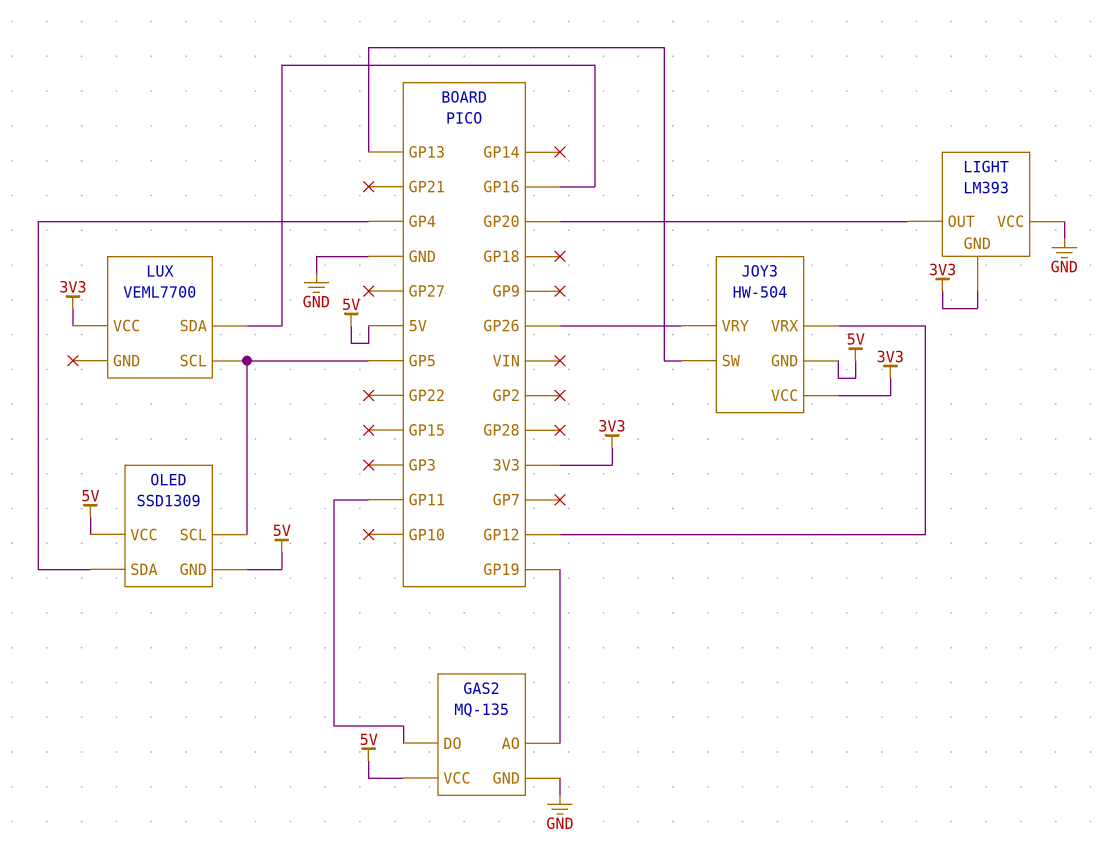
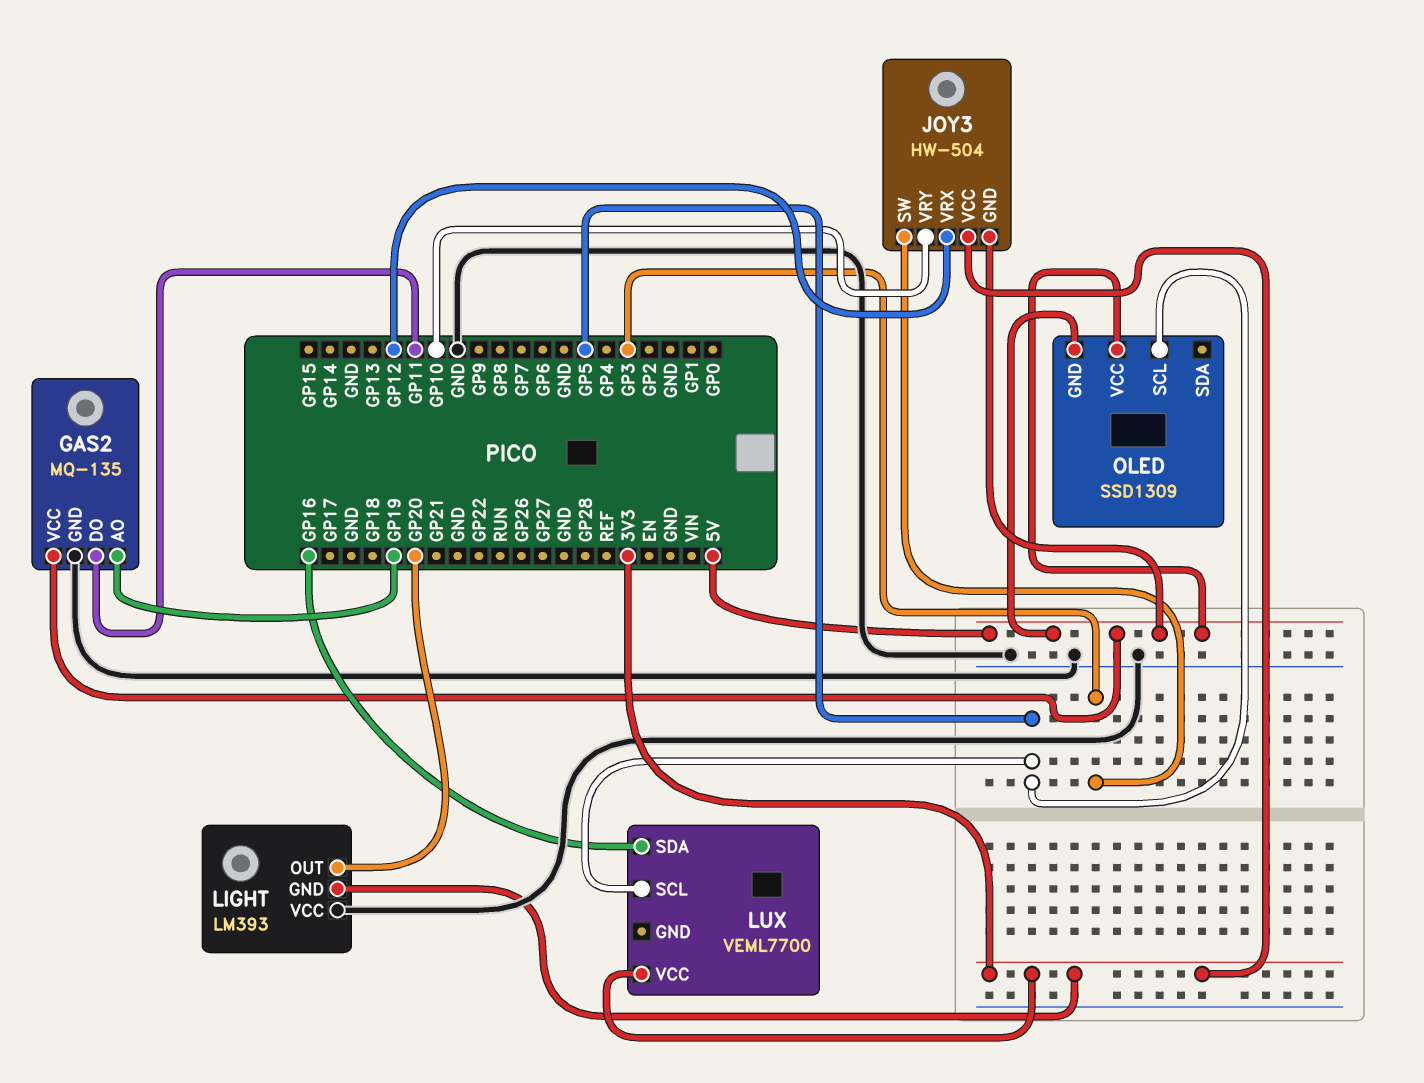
JOY3 pin SW: GP13 -> GP3
JOY3 pin VRY: GP26 -> GP10
OLED pin SDA: GP4 -> none

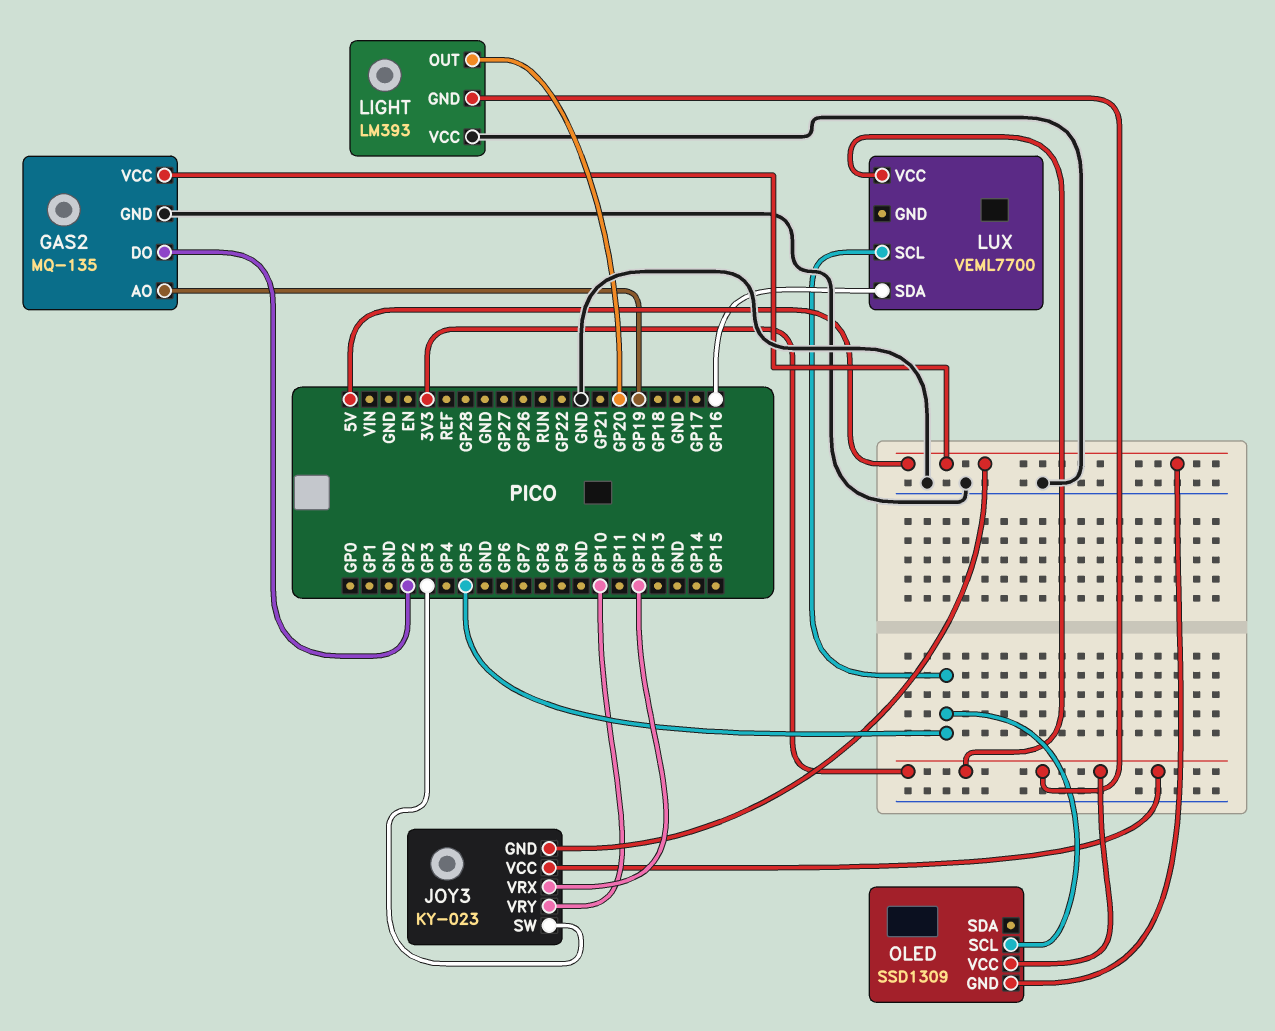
GAS2 pin DO: GP11 -> GP2
JOY3: HW-504 -> KY-023
OLED pin VCC: 5V -> 3V3

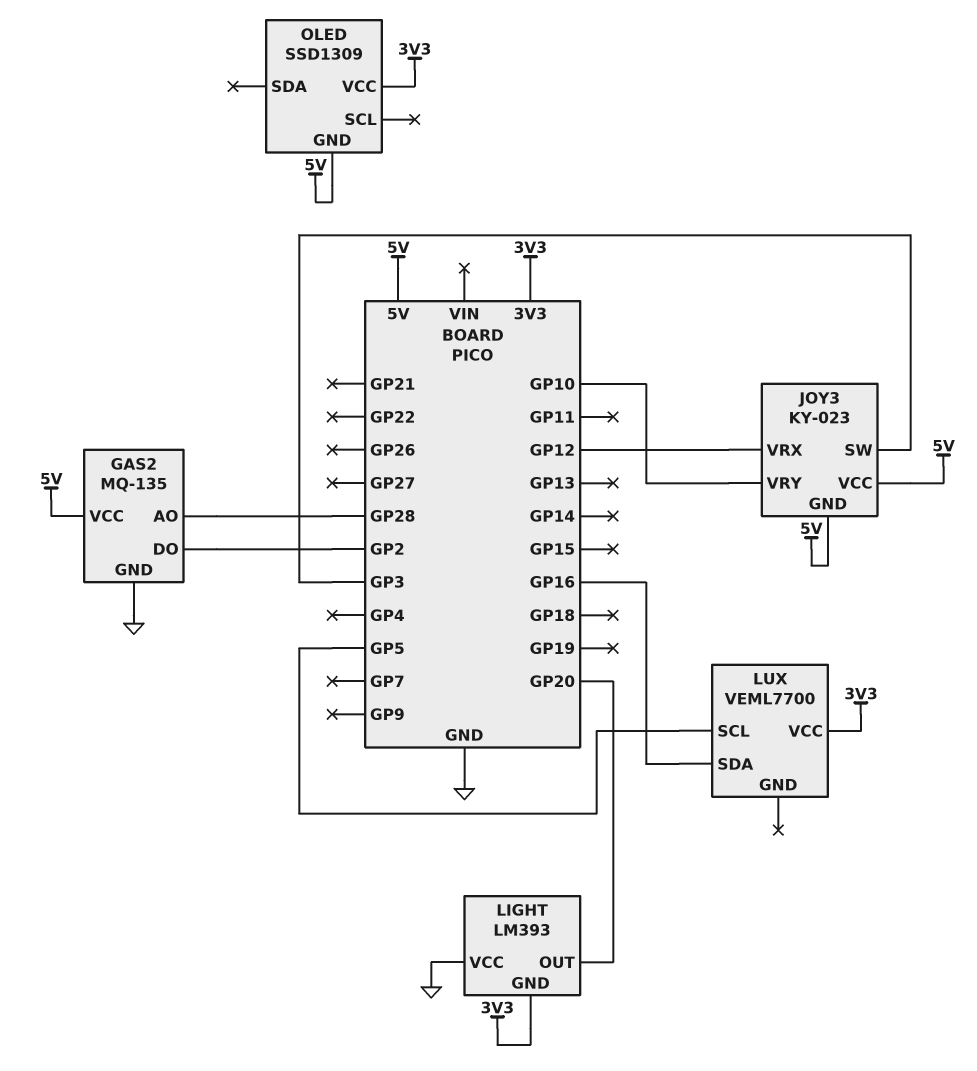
GAS2 pin AO: GP19 -> GP28
JOY3 pin VCC: 3V3 -> 5V
OLED pin SCL: GP5 -> none

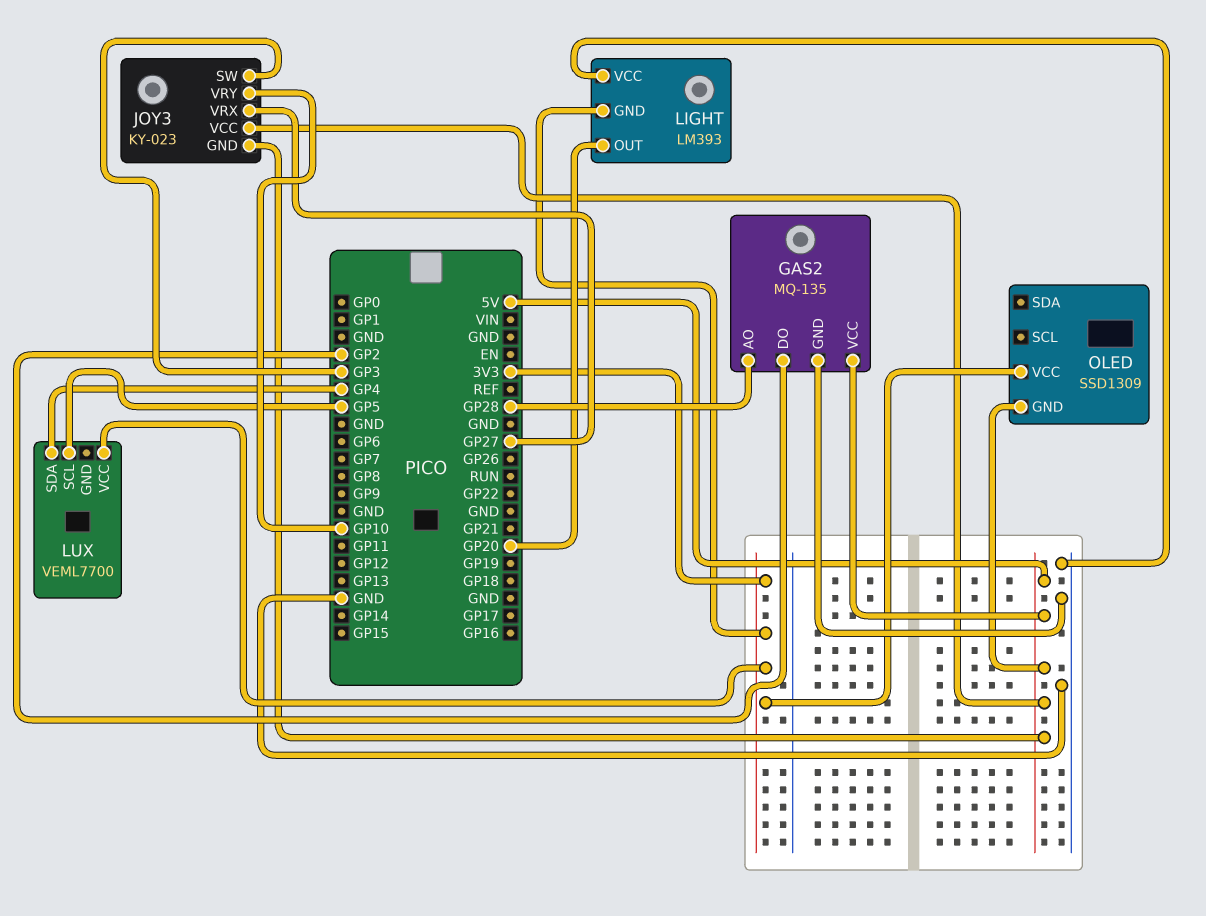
JOY3 pin VRX: GP12 -> GP27
LUX pin SDA: GP16 -> GP4

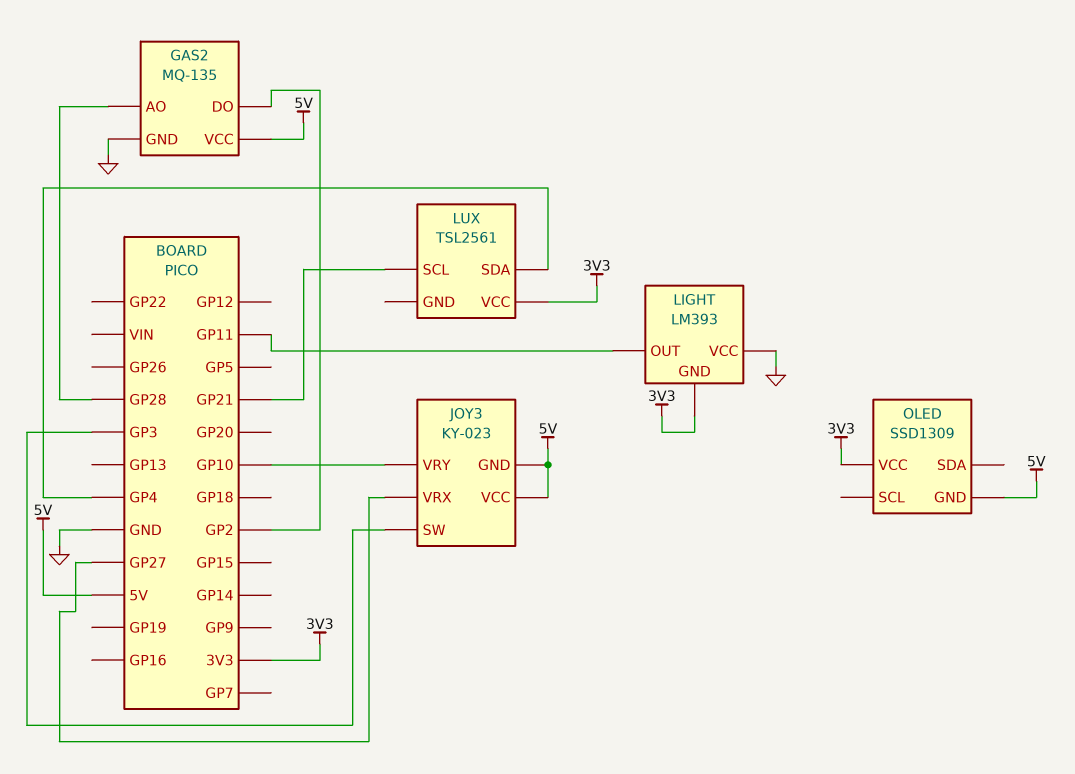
LIGHT pin OUT: GP20 -> GP11
LUX: VEML7700 -> TSL2561
LUX pin SCL: GP5 -> GP21

